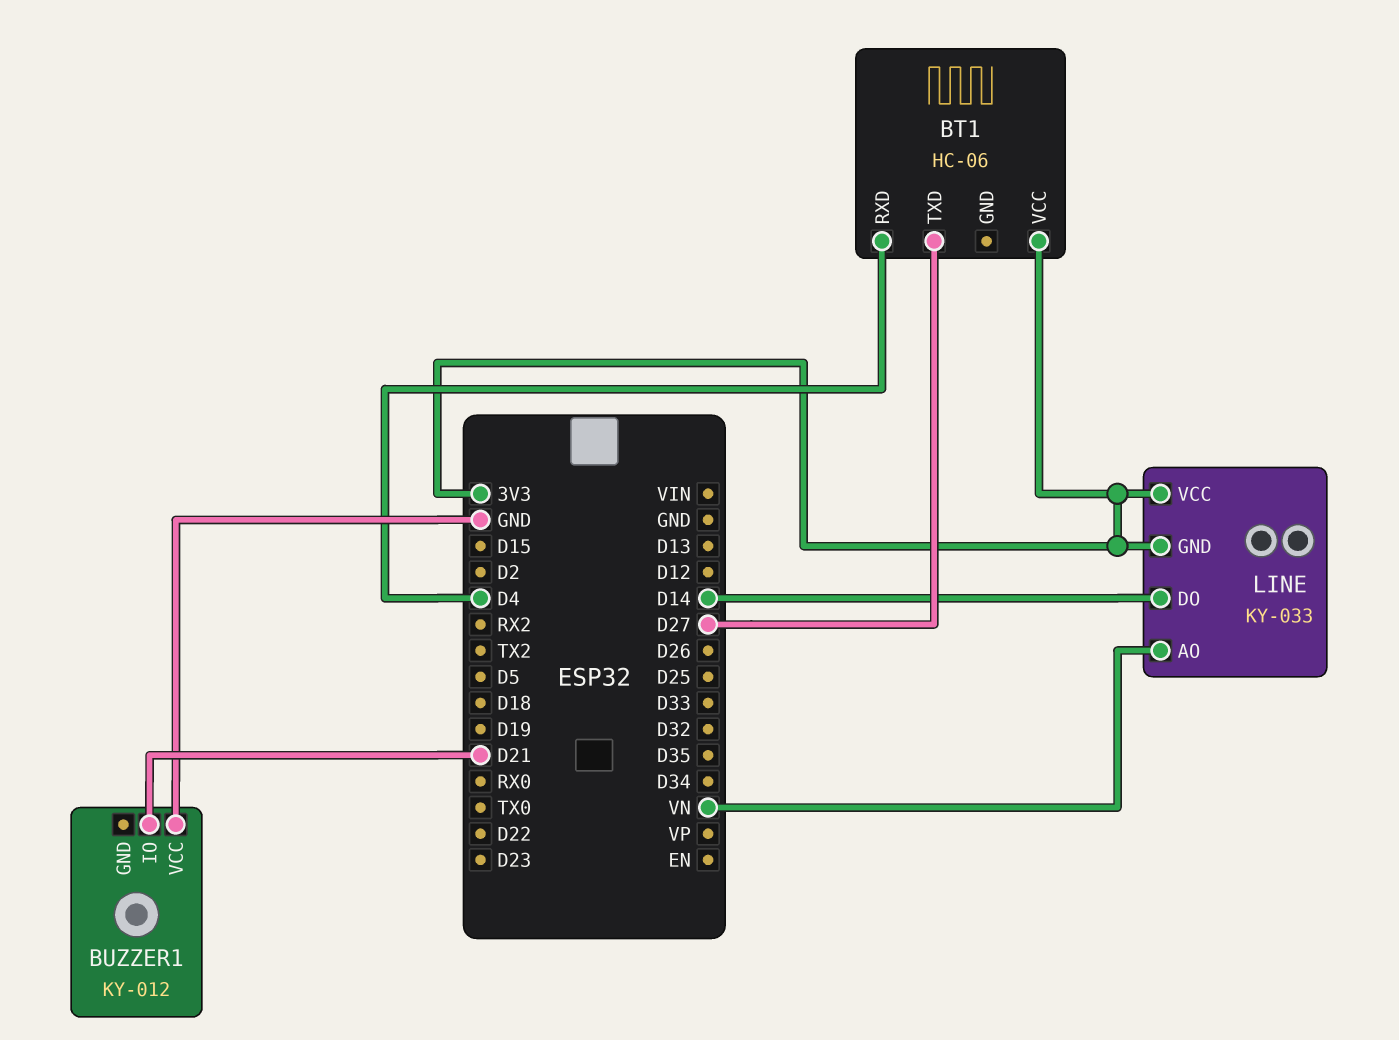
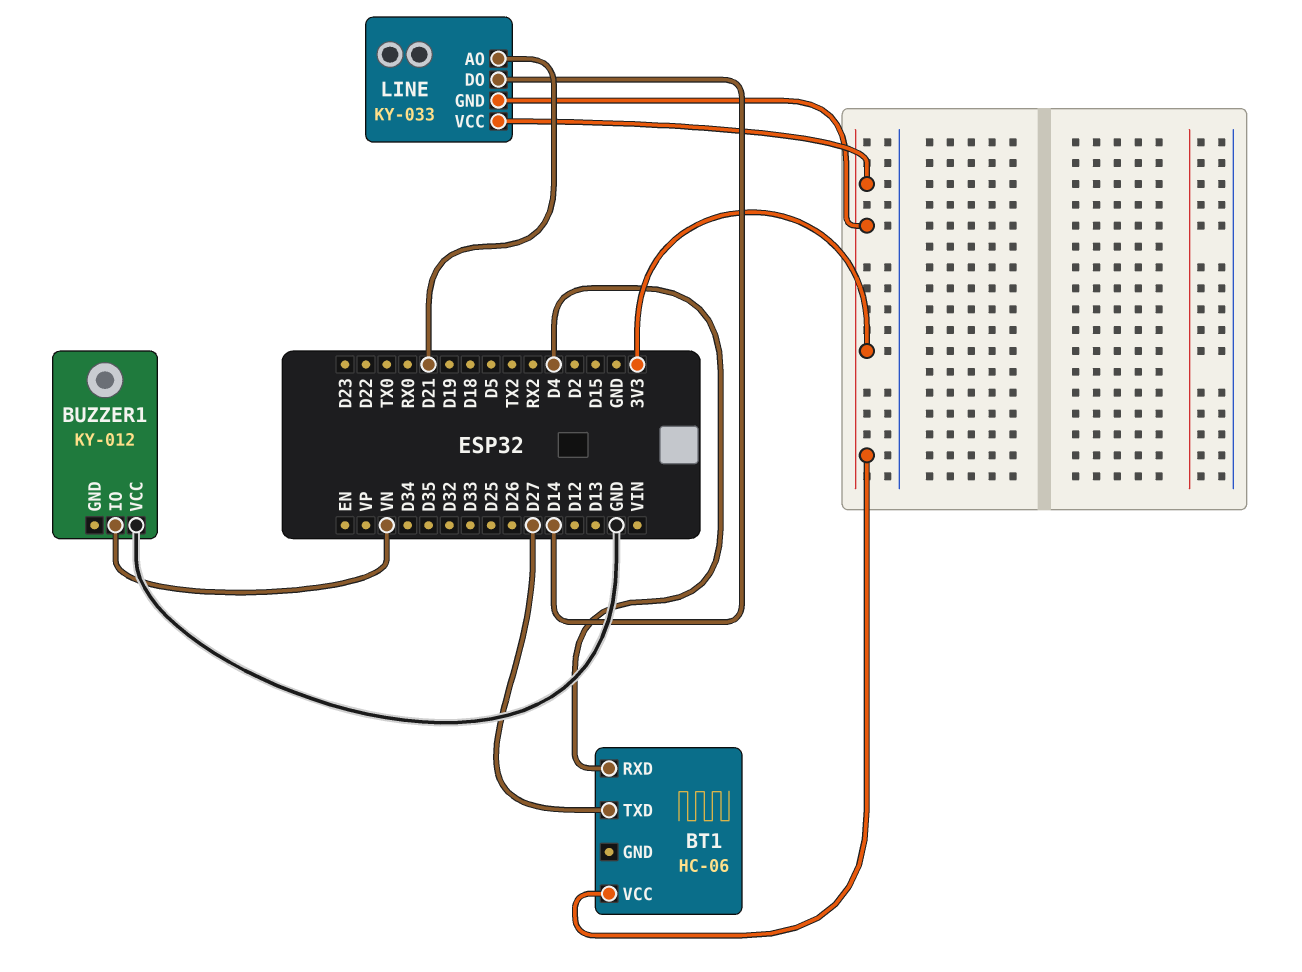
BUZZER1 pin IO: D21 -> VN
LINE pin AO: VN -> D21

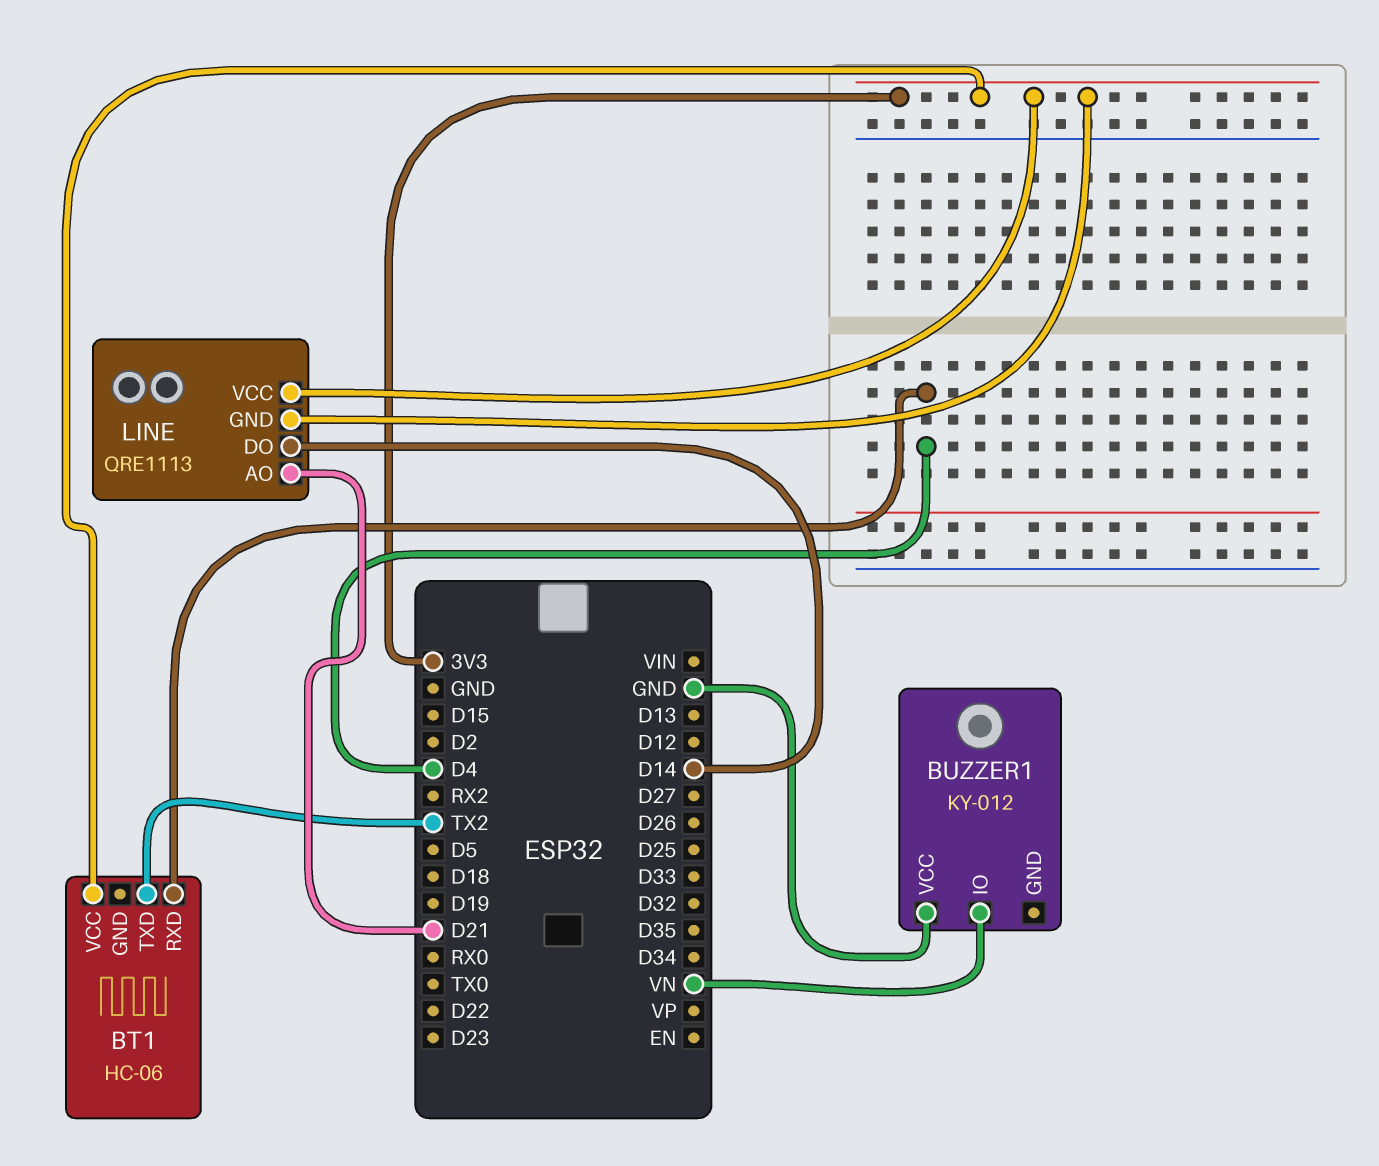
BT1 pin TXD: D27 -> TX2
LINE: KY-033 -> QRE1113

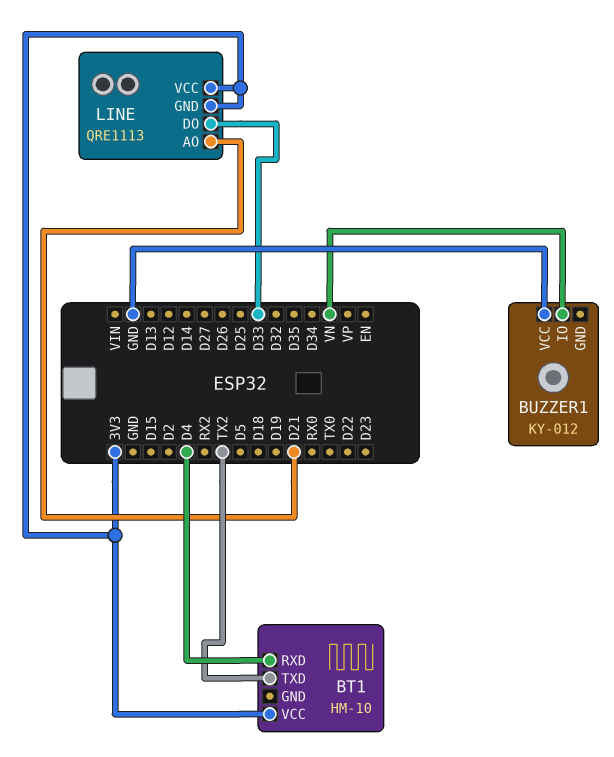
BT1: HC-06 -> HM-10
LINE pin DO: D14 -> D33

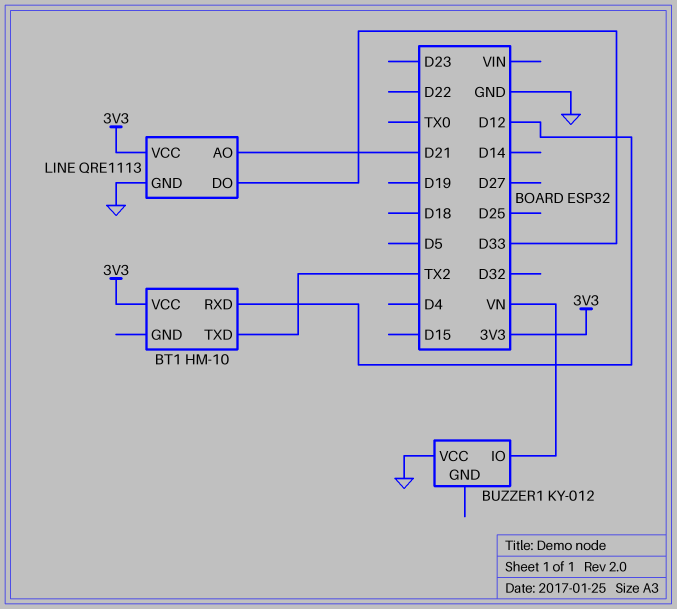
BT1 pin RXD: D4 -> D12
LINE pin GND: 3V3 -> GND

